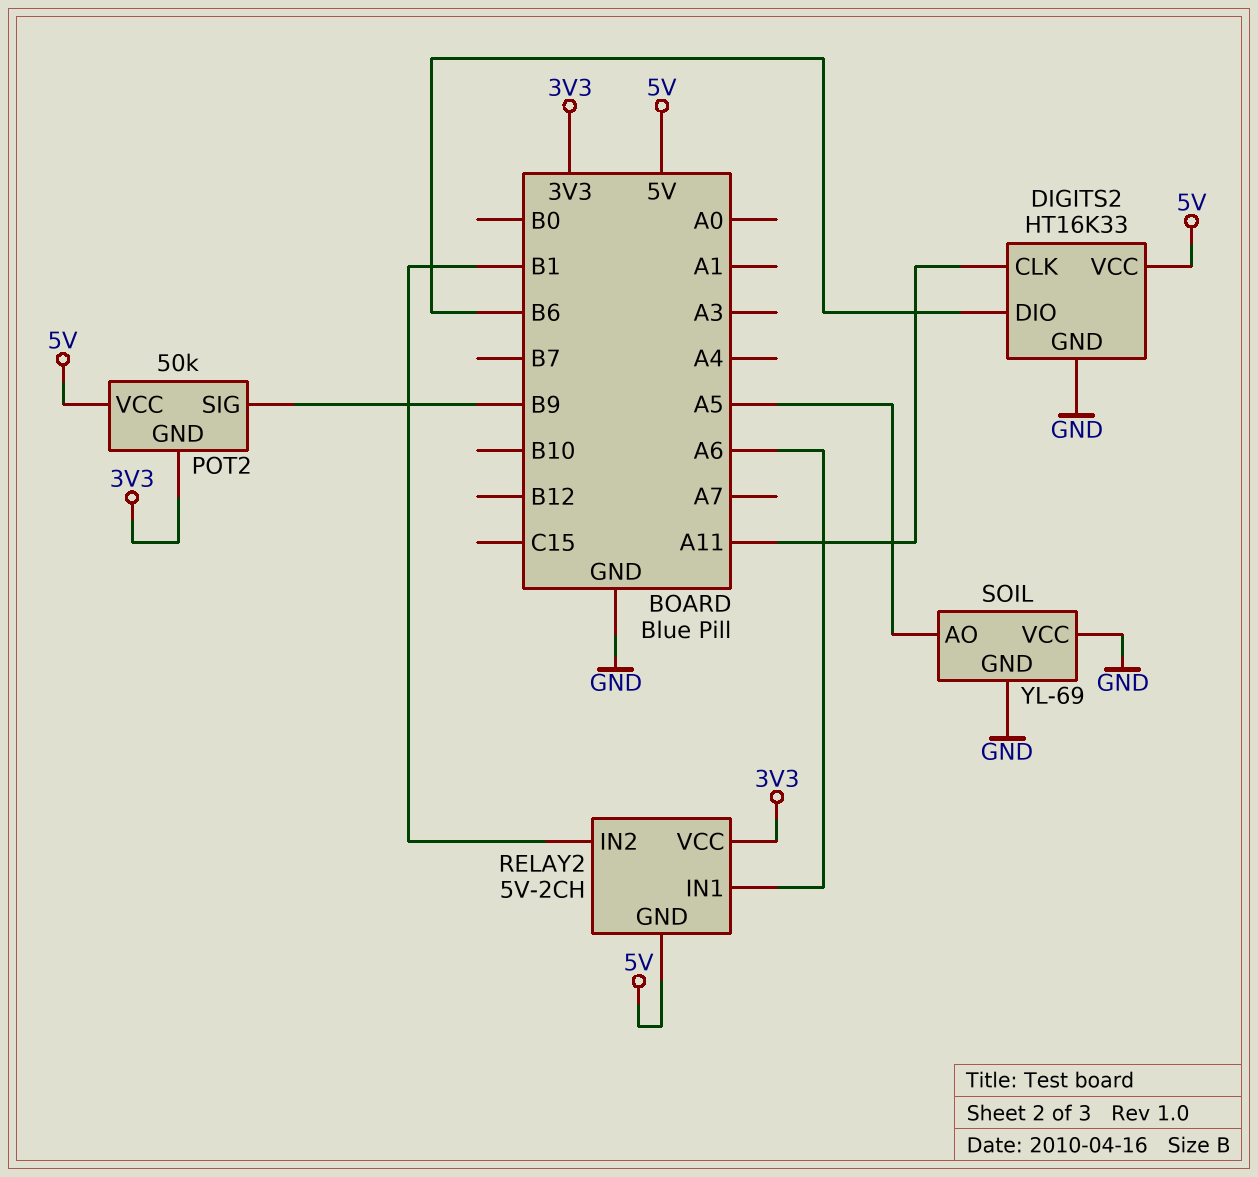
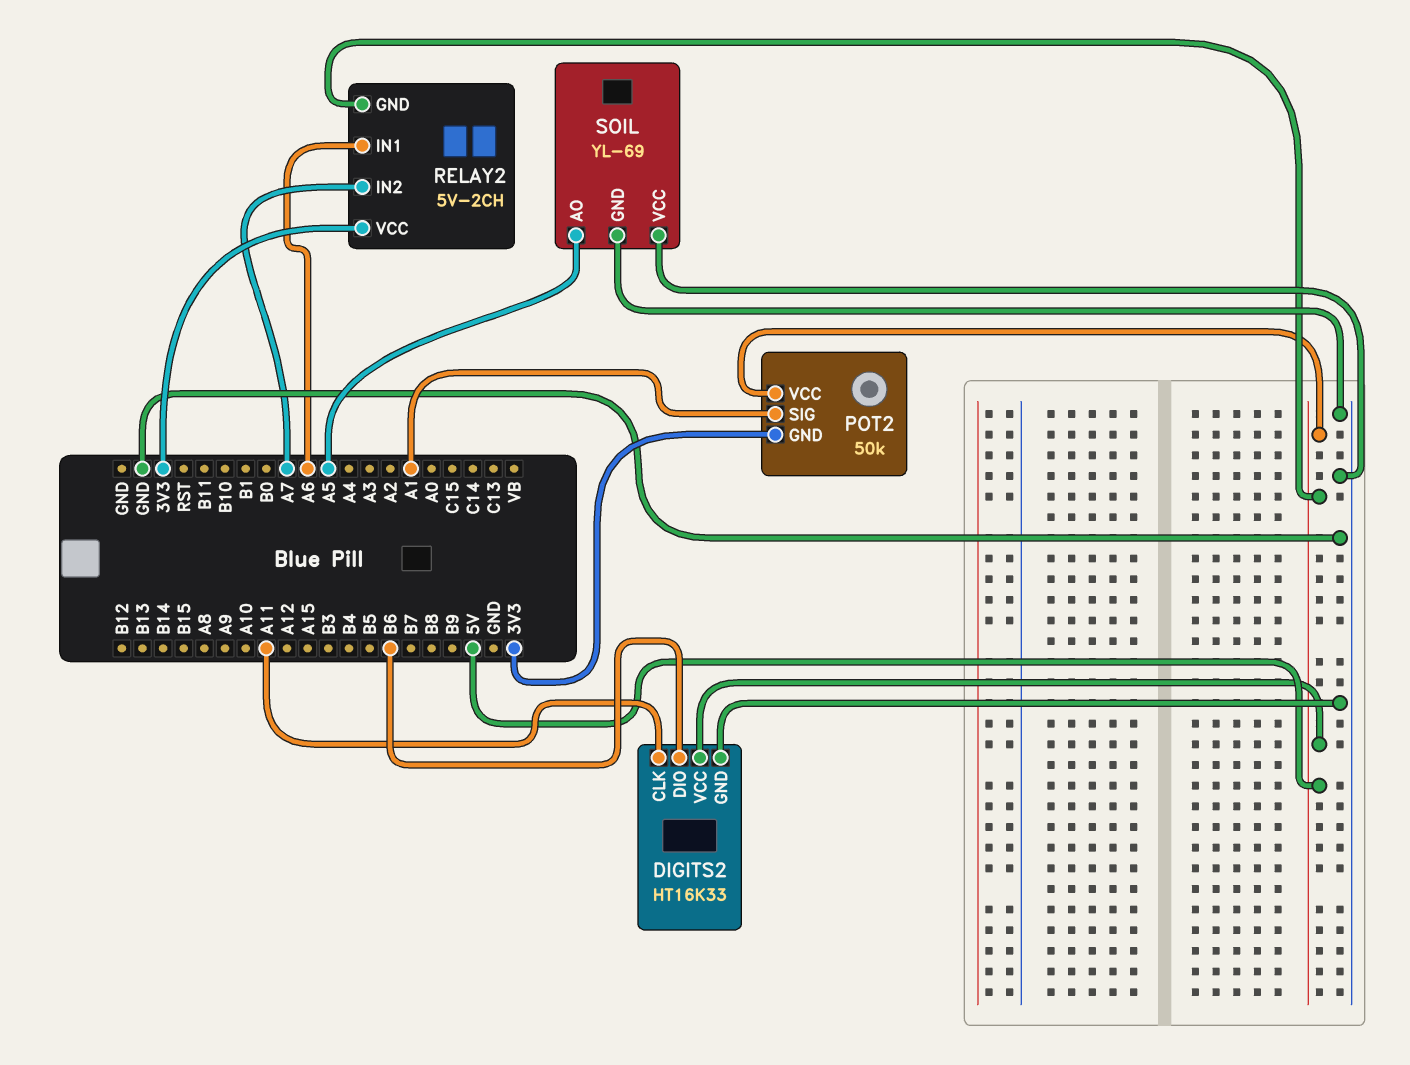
POT2 pin SIG: B9 -> A1
RELAY2 pin IN2: B1 -> A7

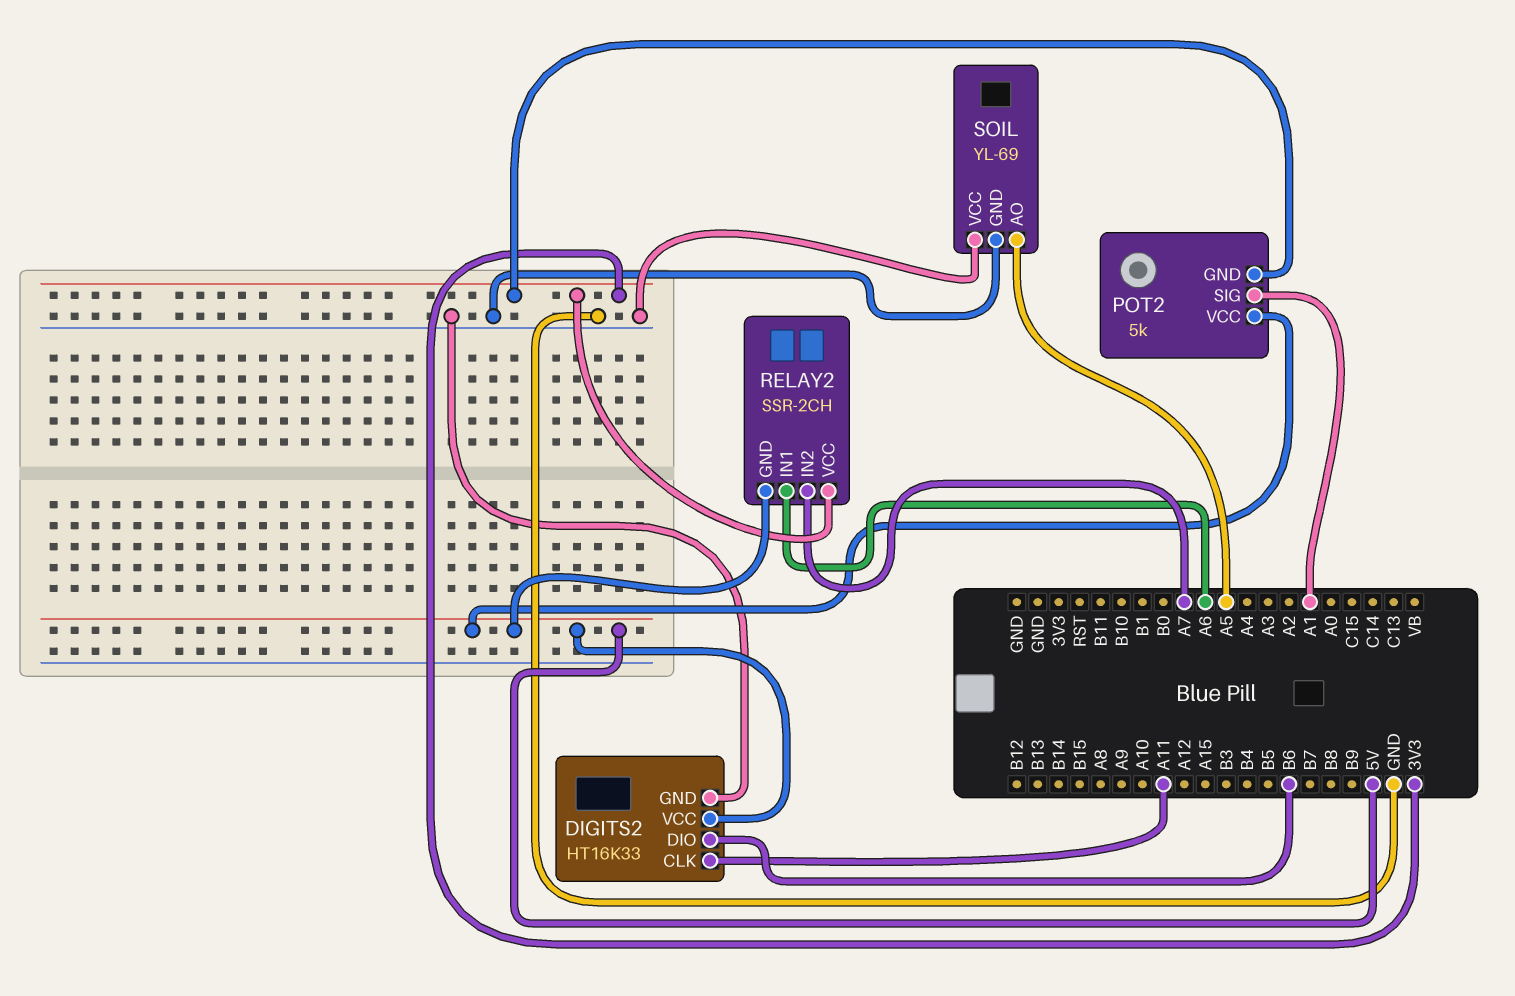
POT2: 50k -> 5k
RELAY2: 5V-2CH -> SSR-2CH

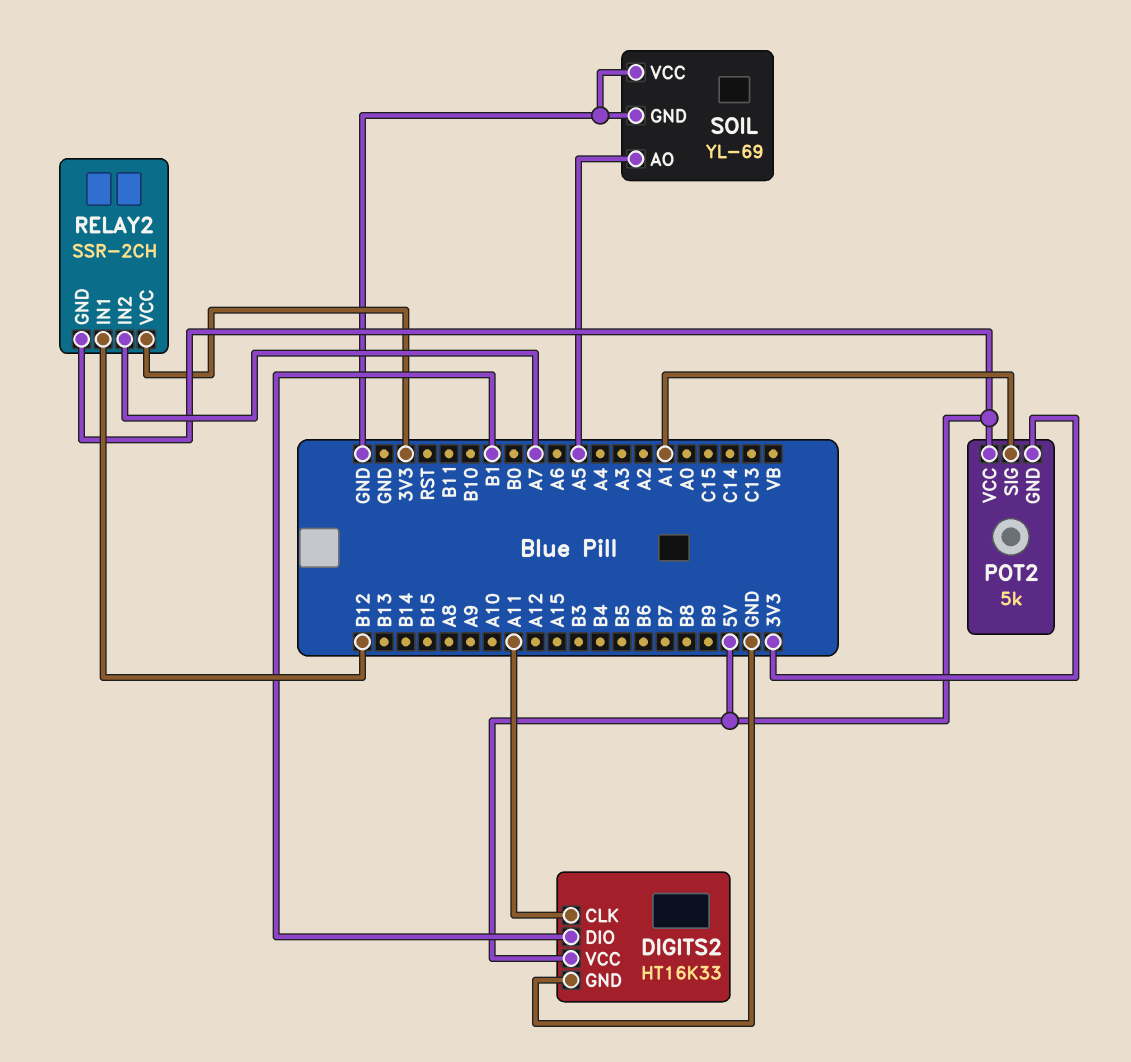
DIGITS2 pin DIO: B6 -> B1
RELAY2 pin IN1: A6 -> B12

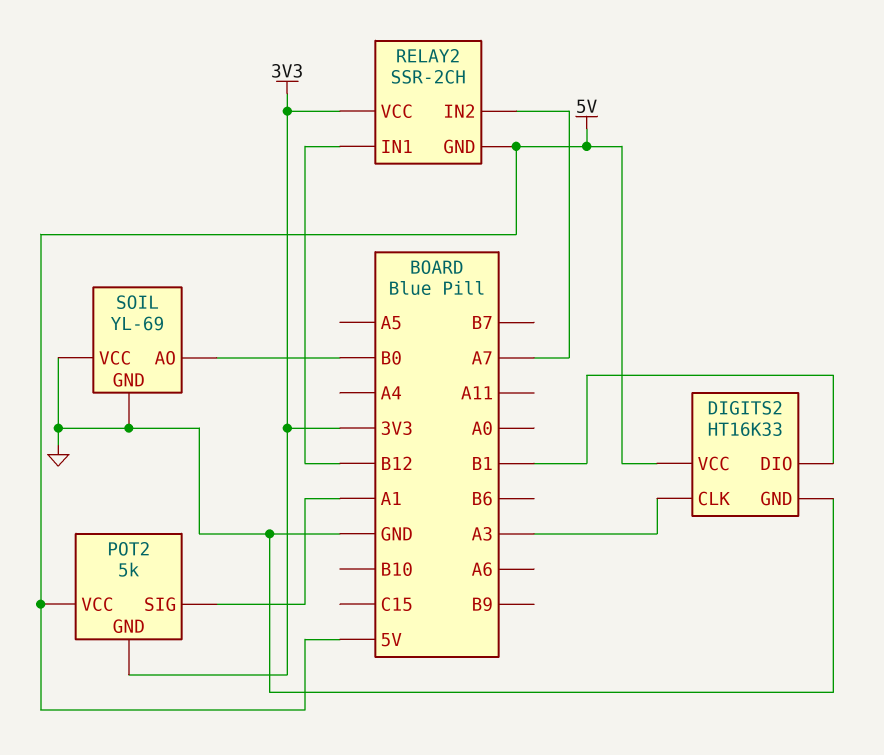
DIGITS2 pin CLK: A11 -> A3
SOIL pin AO: A5 -> B0

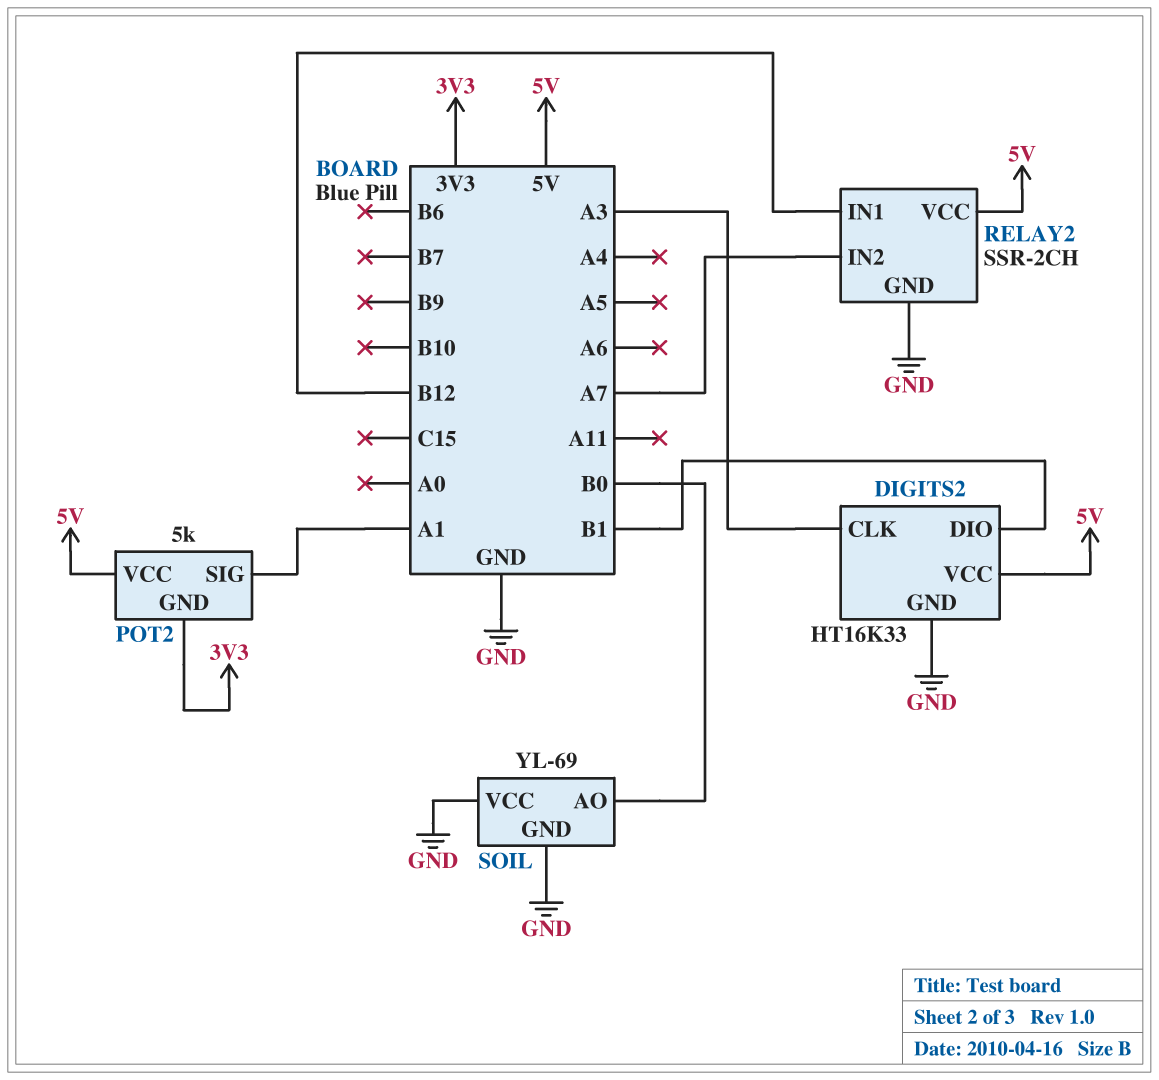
RELAY2 pin GND: 5V -> GND
RELAY2 pin VCC: 3V3 -> 5V

